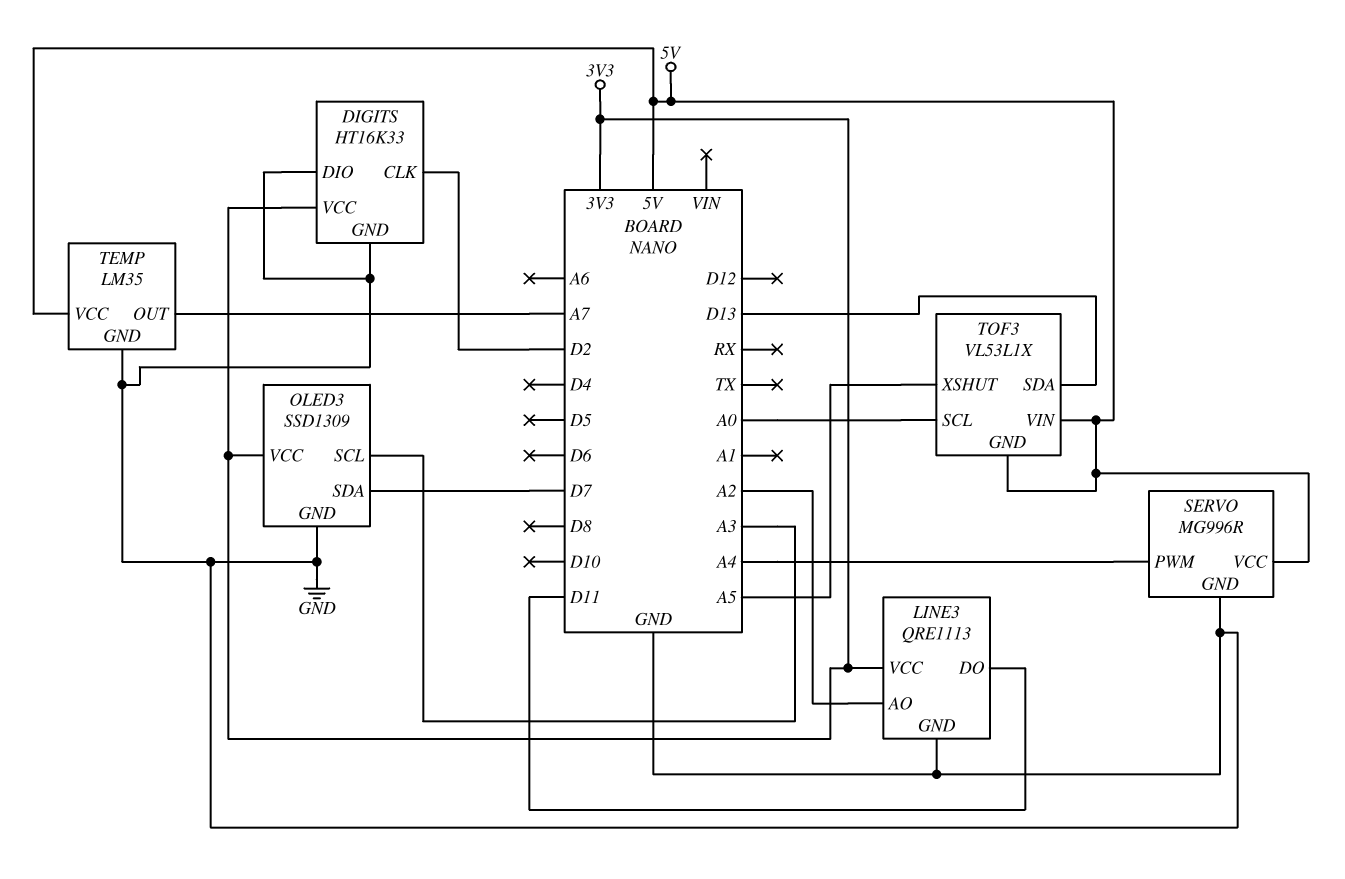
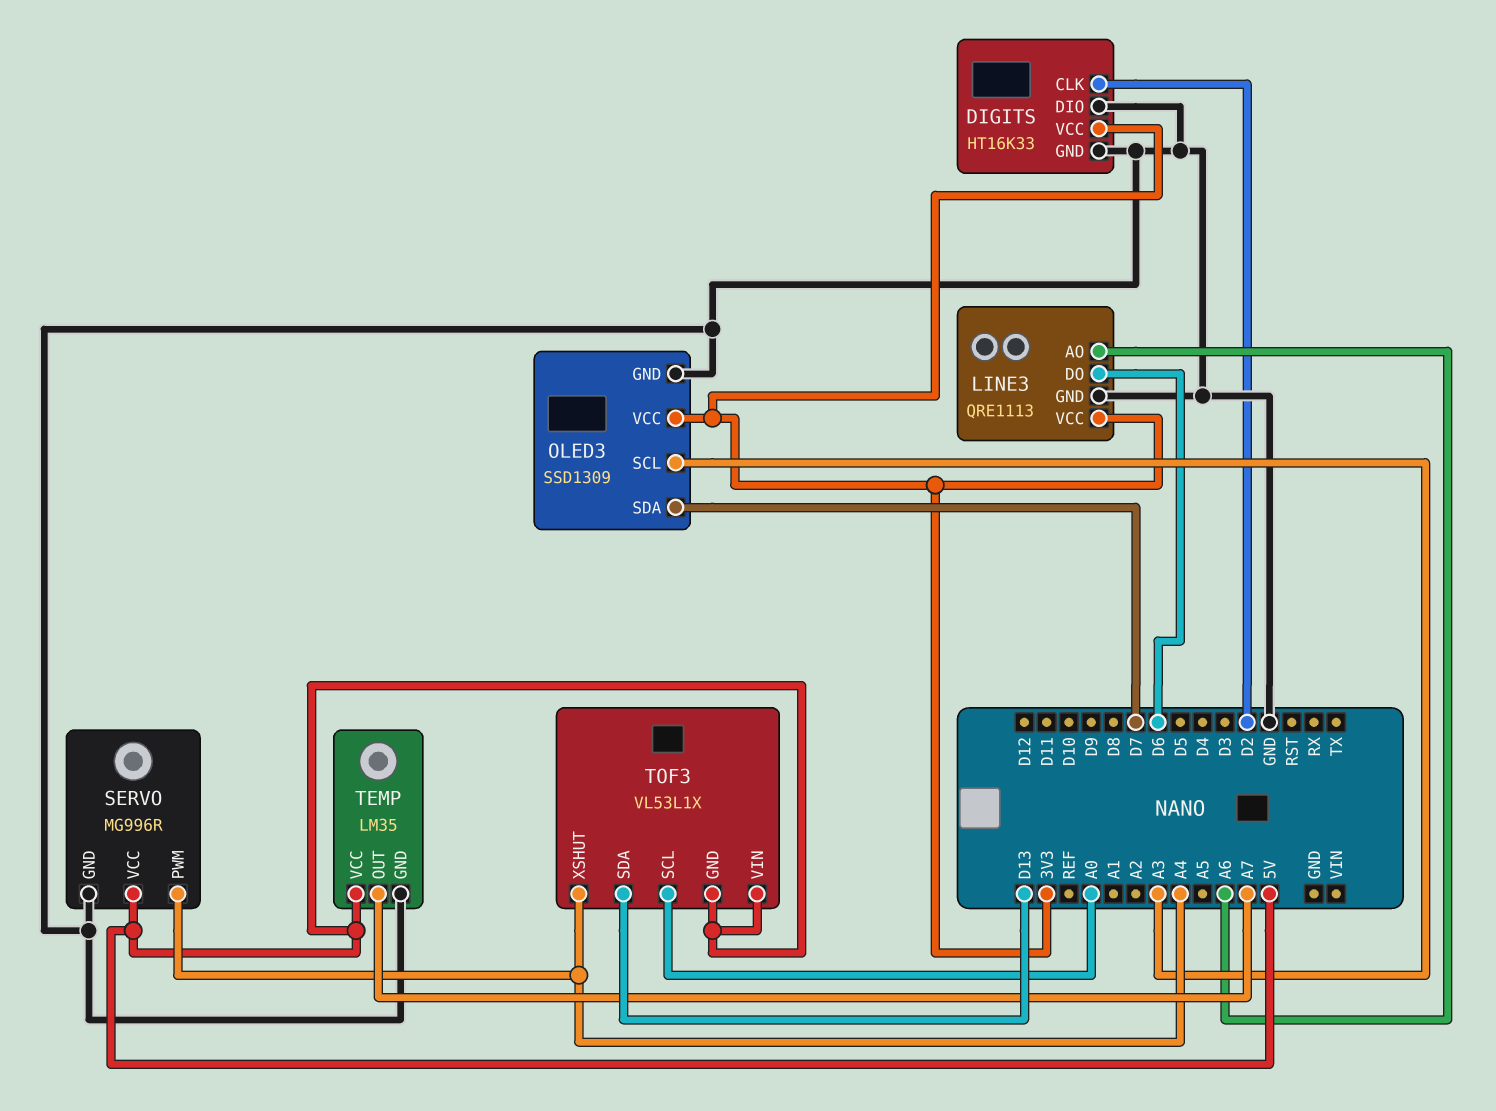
LINE3 pin AO: A2 -> A6
LINE3 pin DO: D11 -> D6
TOF3 pin XSHUT: A5 -> A4

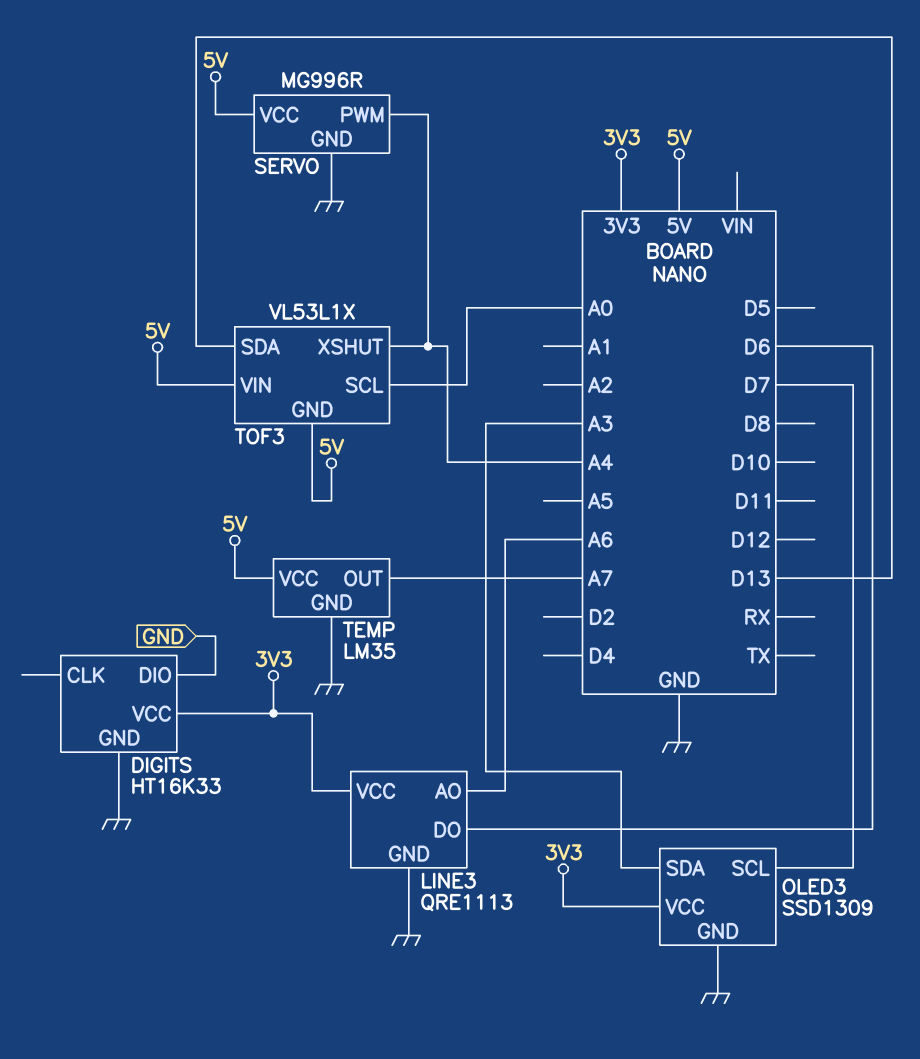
DIGITS pin CLK: D2 -> none
OLED3 pin SCL: A3 -> D7
OLED3 pin SDA: D7 -> A3

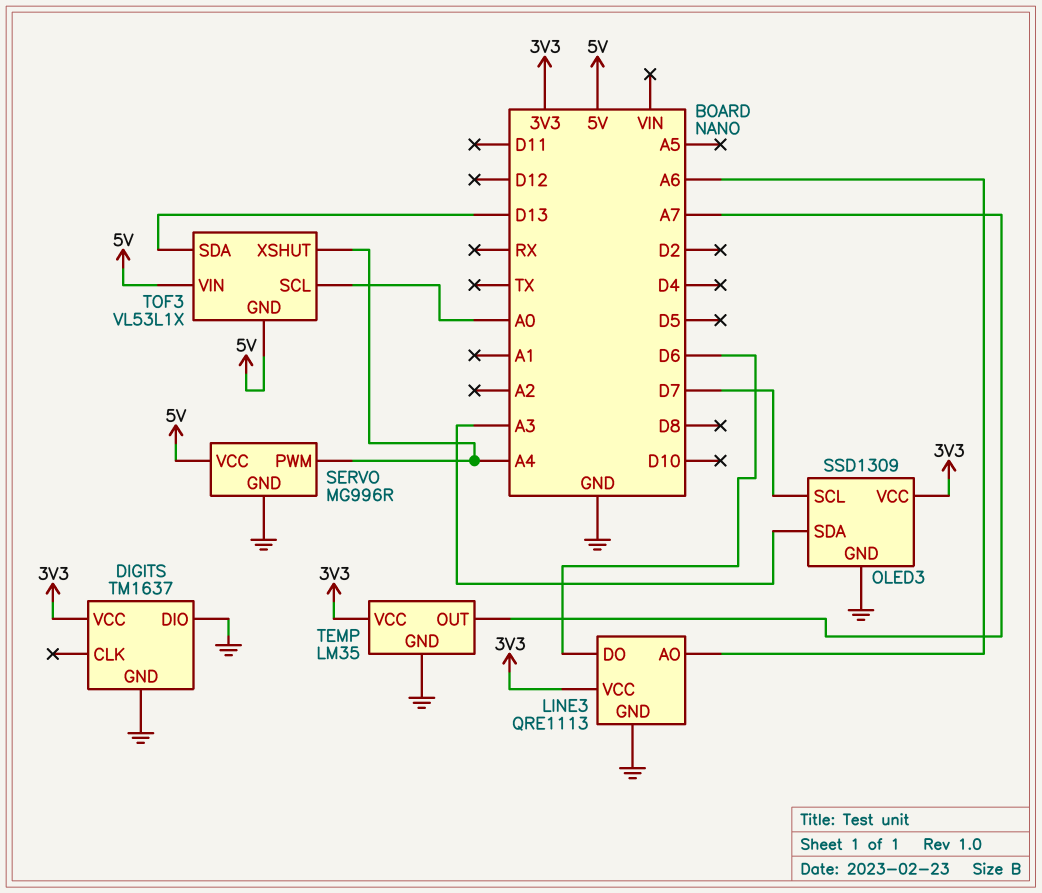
DIGITS: HT16K33 -> TM1637
TEMP pin VCC: 5V -> 3V3

